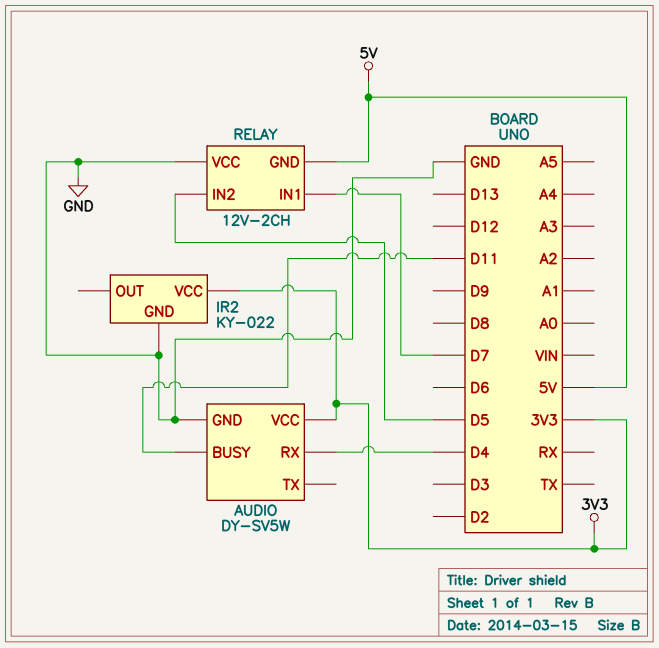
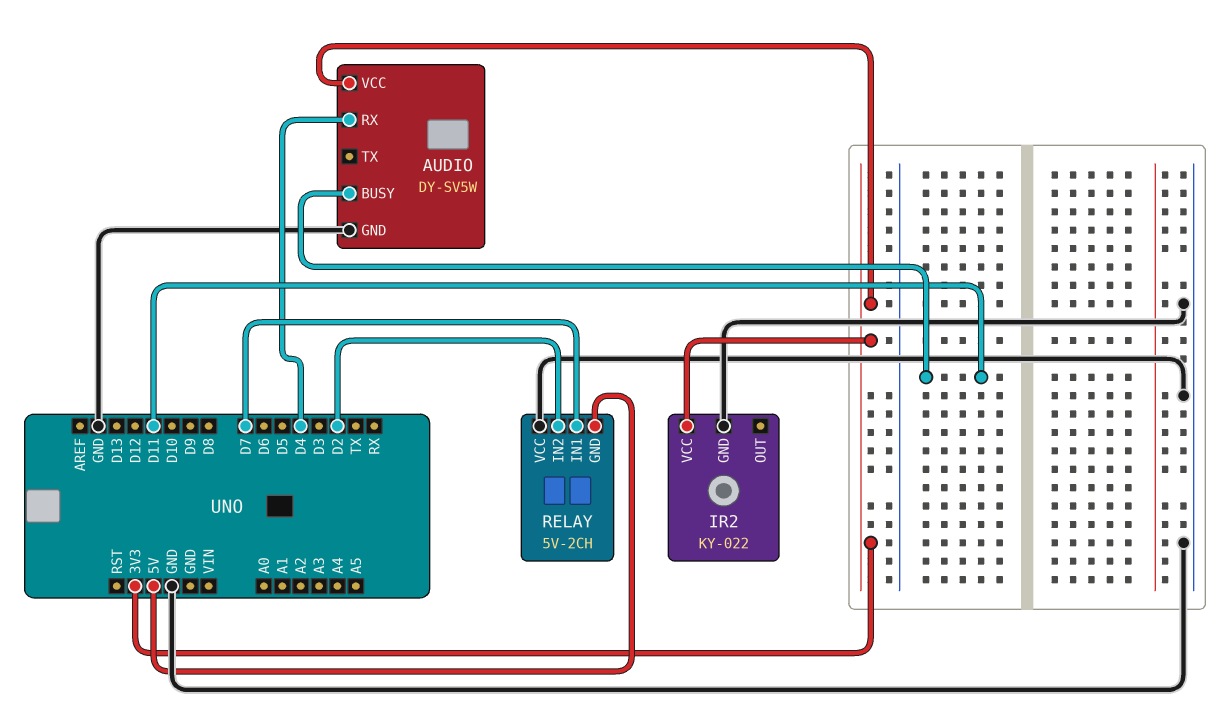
RELAY: 12V-2CH -> 5V-2CH
RELAY pin IN2: D5 -> D2

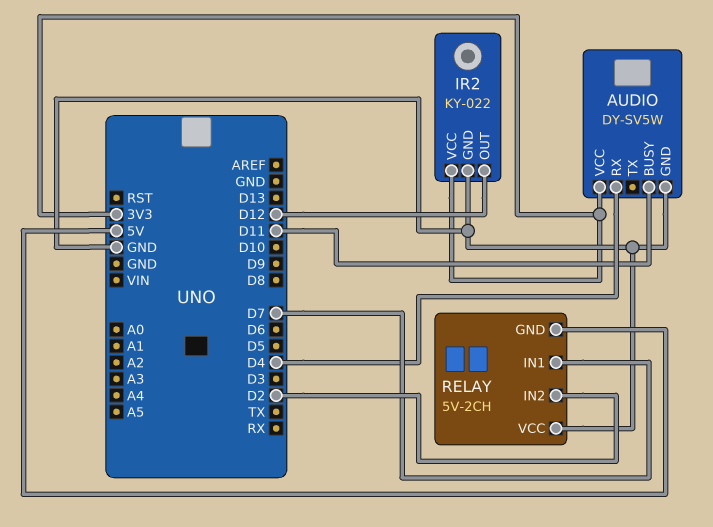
IR2 pin OUT: none -> D12

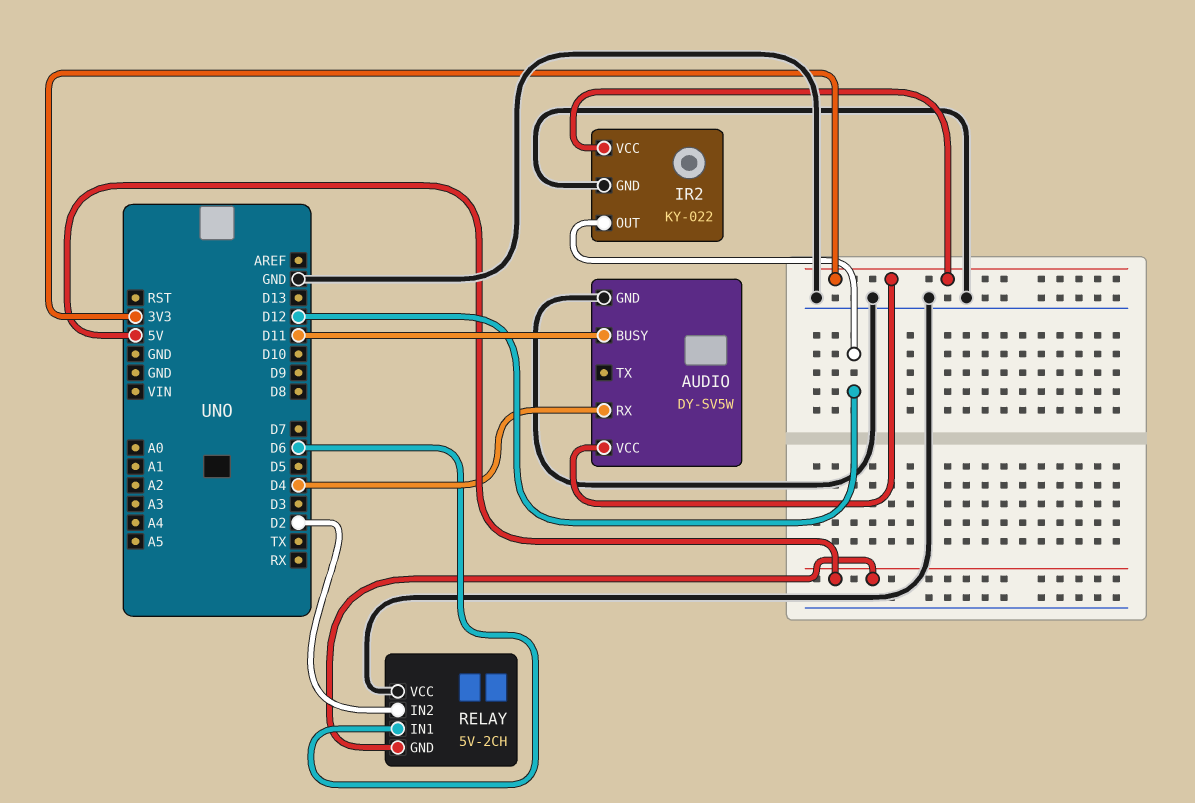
RELAY pin IN1: D7 -> D6

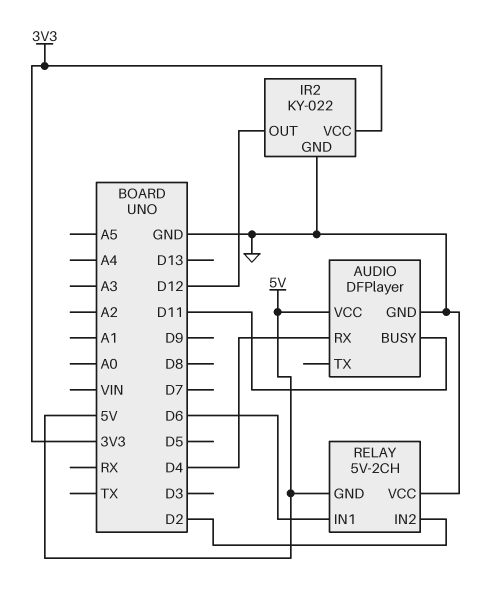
AUDIO: DY-SV5W -> DFPlayer
AUDIO pin VCC: 3V3 -> 5V

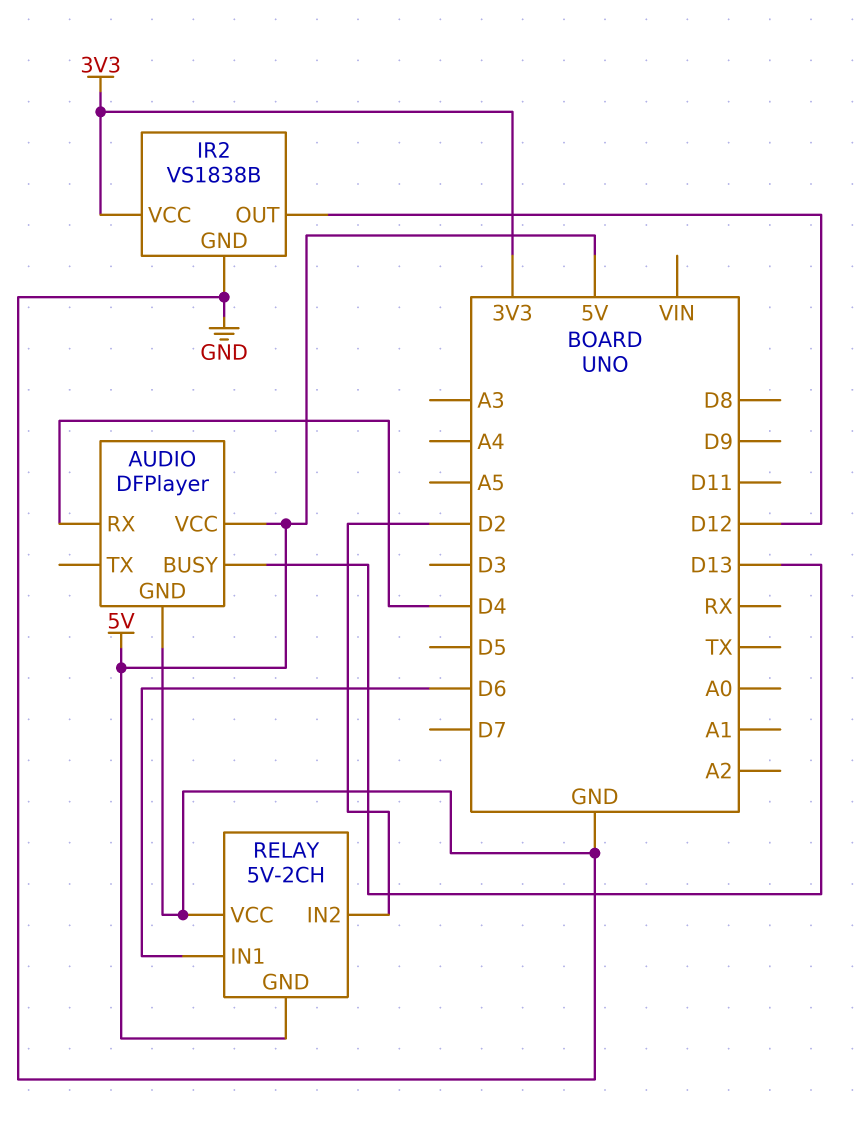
AUDIO pin BUSY: D11 -> D13
IR2: KY-022 -> VS1838B

